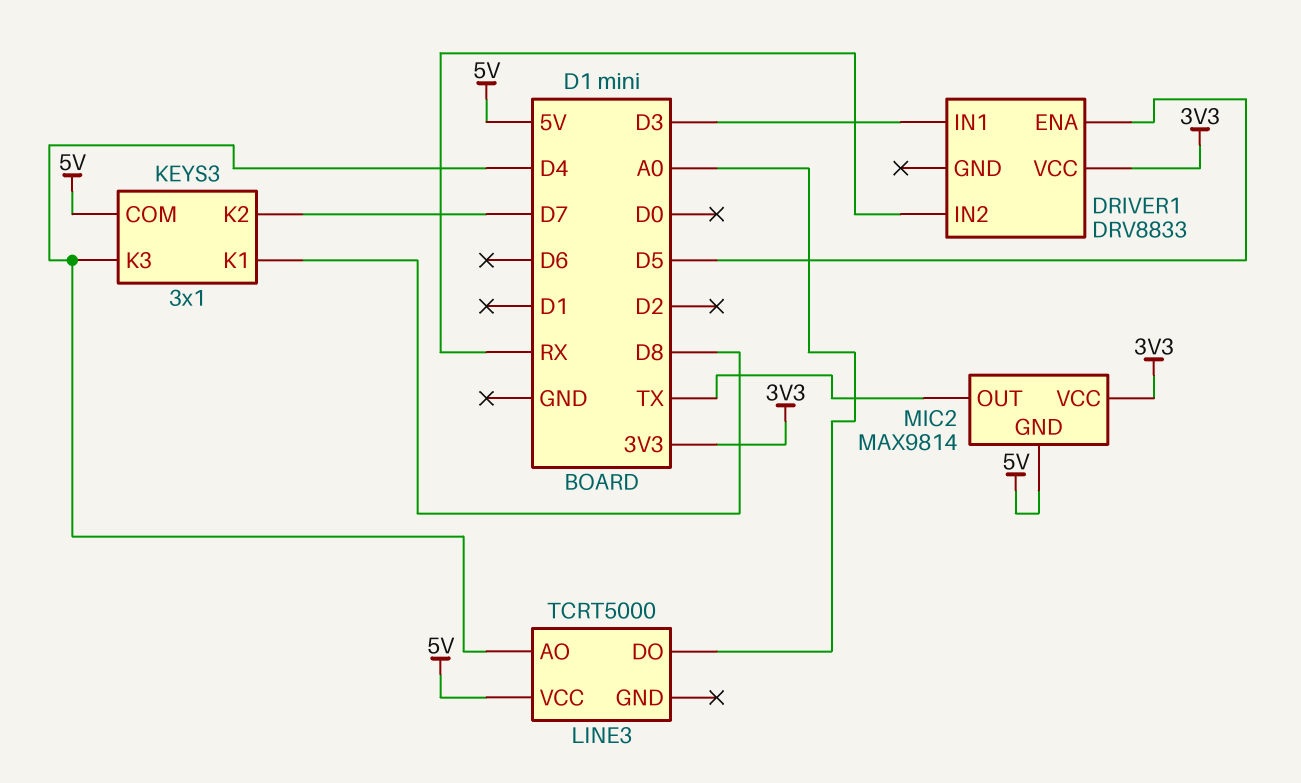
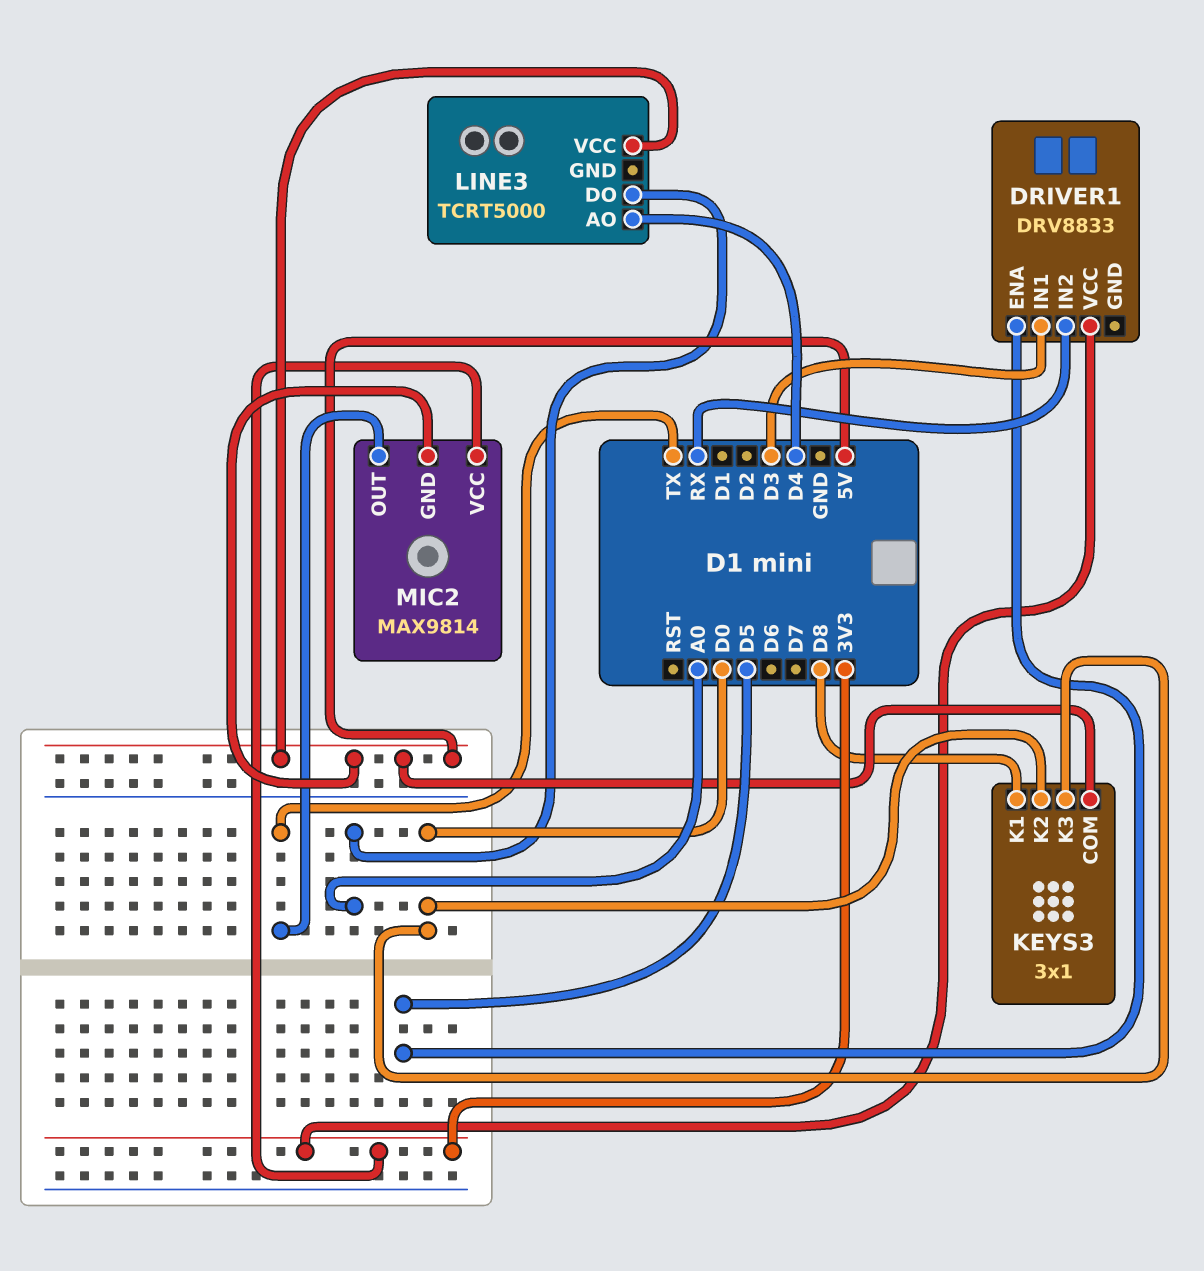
KEYS3 pin K2: D7 -> D0
KEYS3 pin K3: D4 -> D0

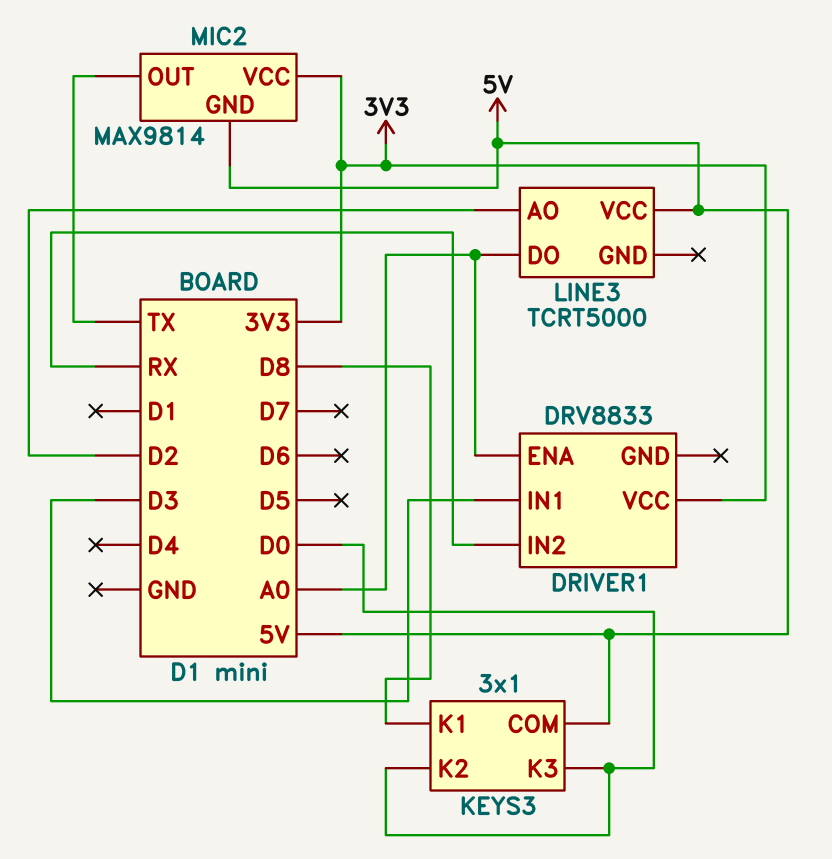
DRIVER1 pin ENA: D5 -> A0
LINE3 pin AO: D4 -> D2

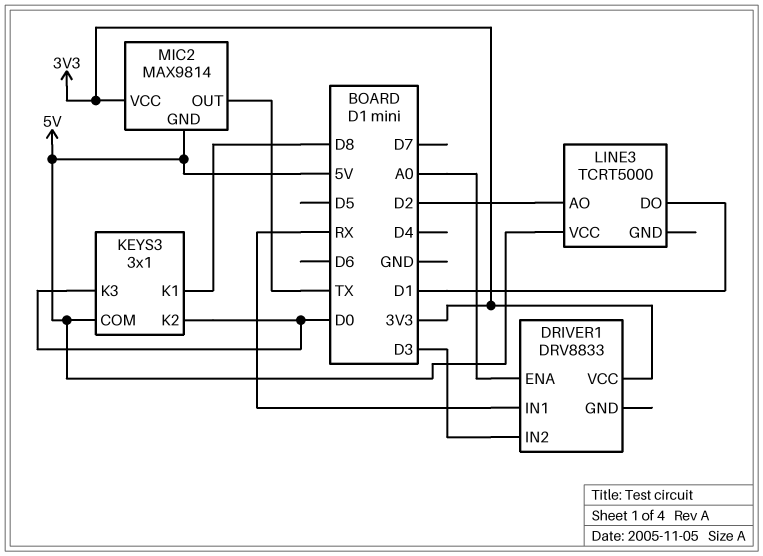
DRIVER1 pin IN1: D3 -> RX
DRIVER1 pin IN2: RX -> D3
LINE3 pin DO: A0 -> D1

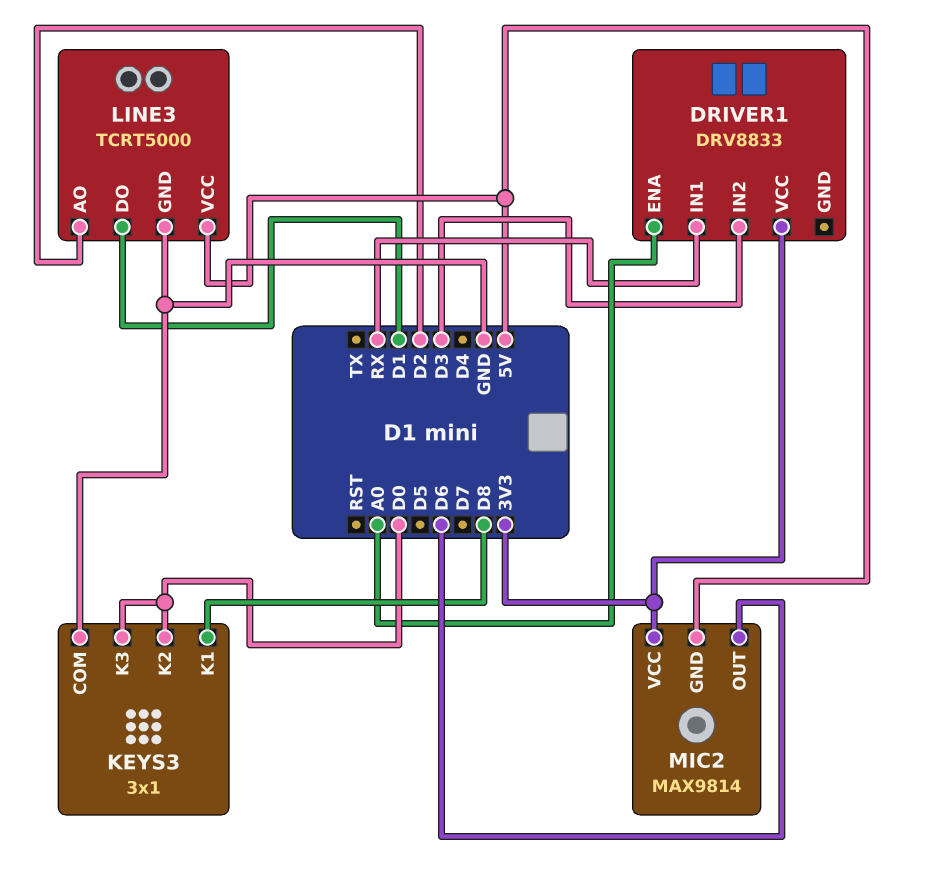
KEYS3 pin COM: 5V -> GND
LINE3 pin GND: none -> GND
MIC2 pin OUT: TX -> D6

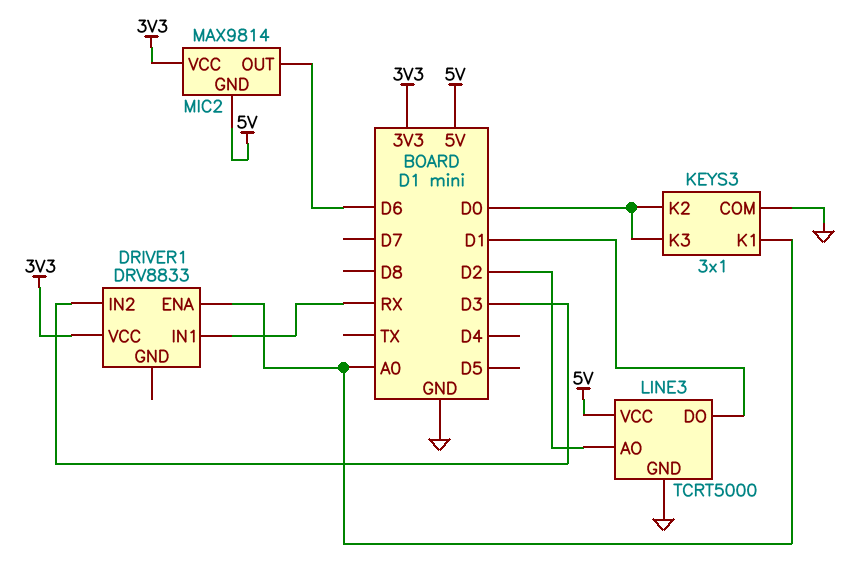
KEYS3 pin K1: D8 -> A0

